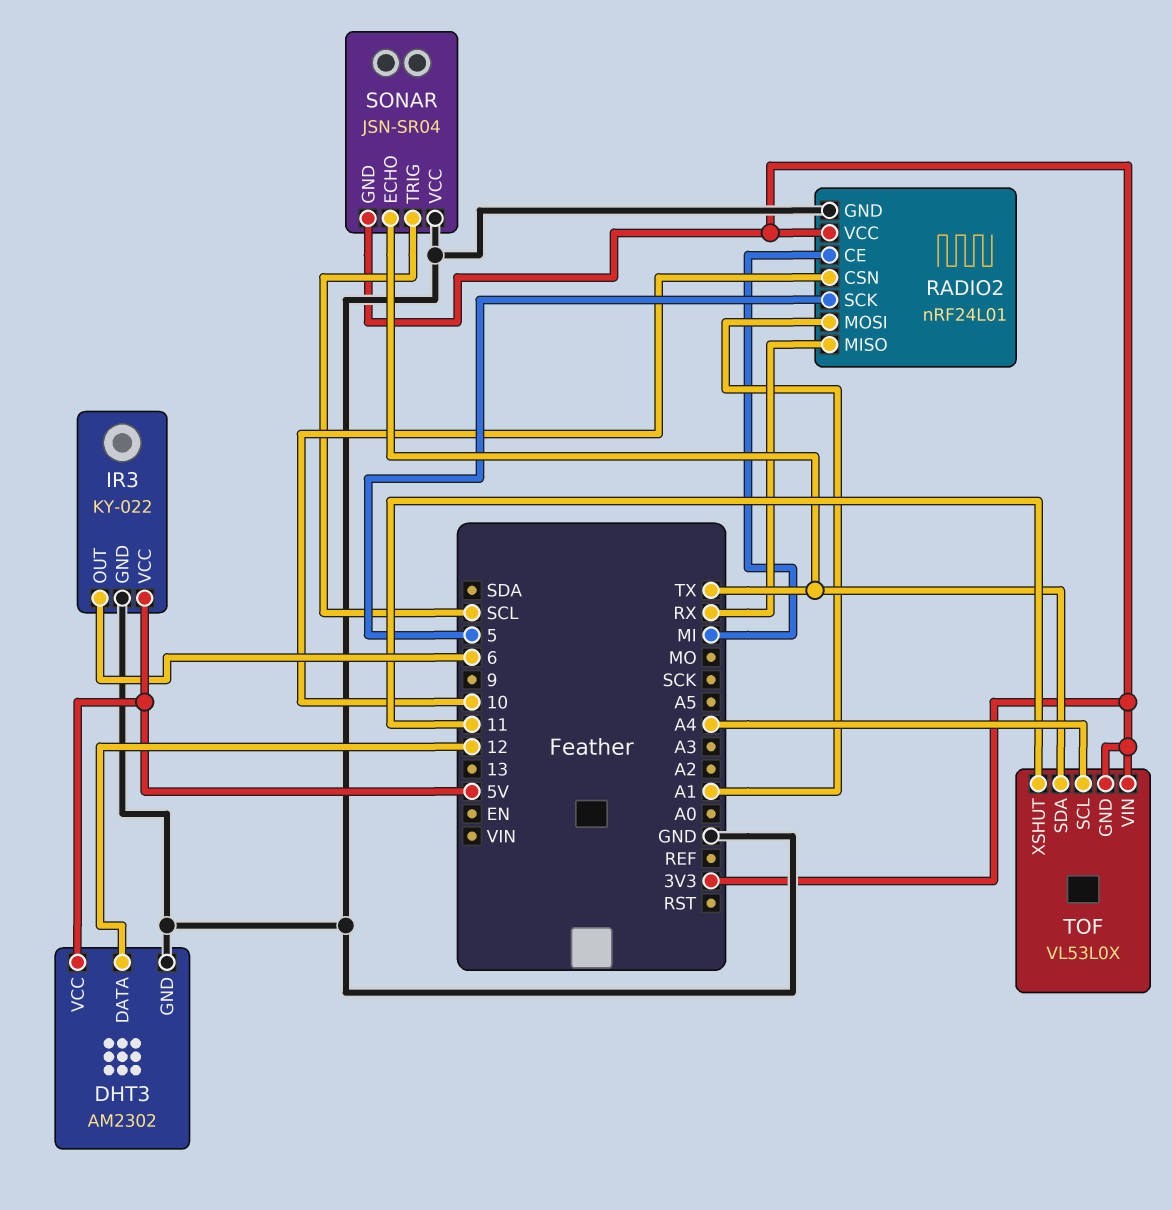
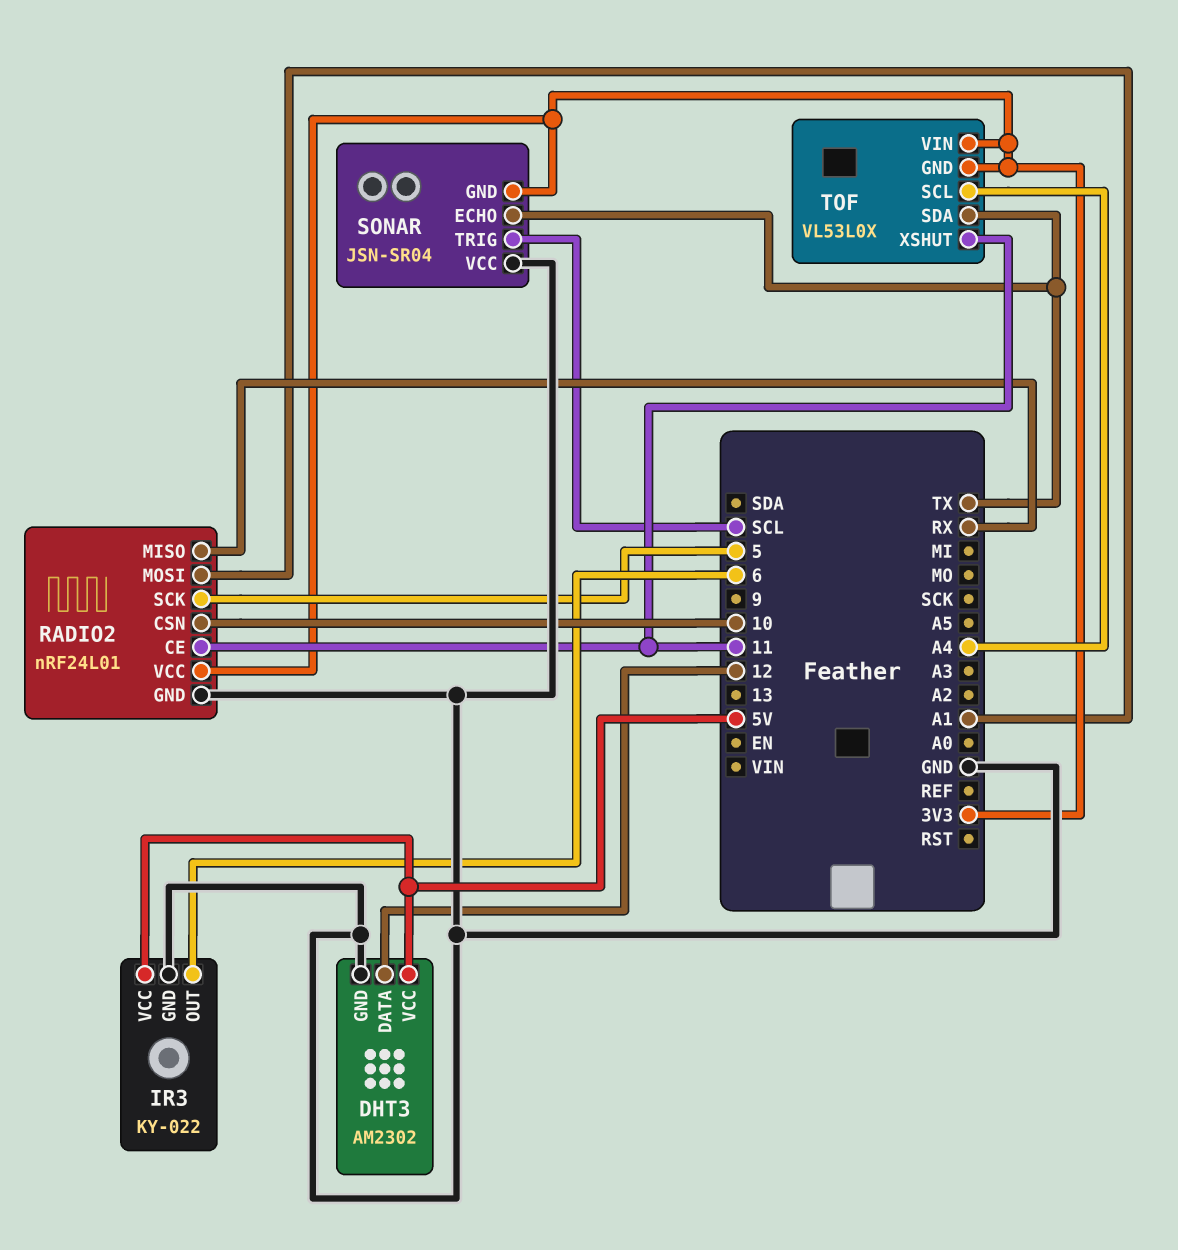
RADIO2 pin CE: MI -> 11

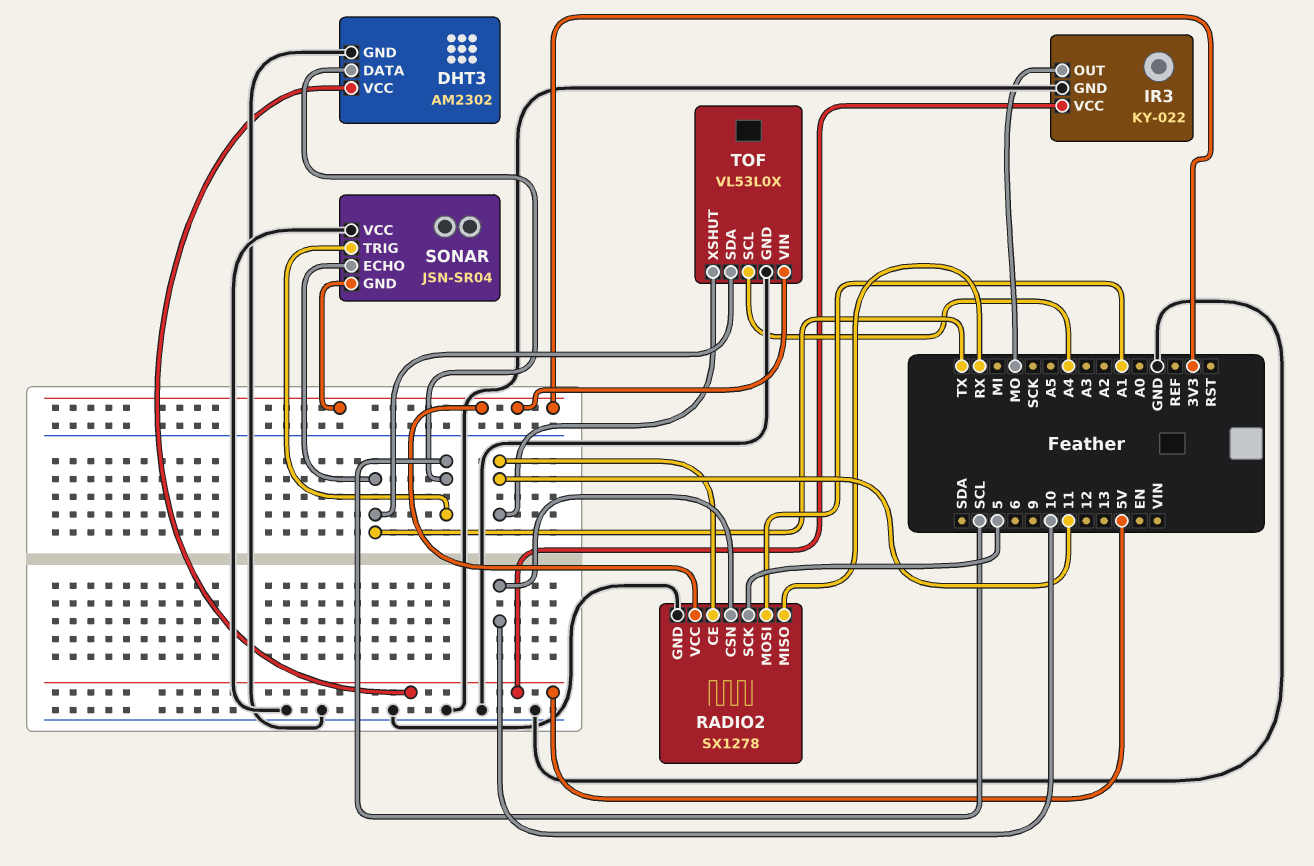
DHT3 pin DATA: 12 -> SCL
IR3 pin OUT: 6 -> MO
RADIO2: nRF24L01 -> SX1278
TOF pin GND: 3V3 -> GND

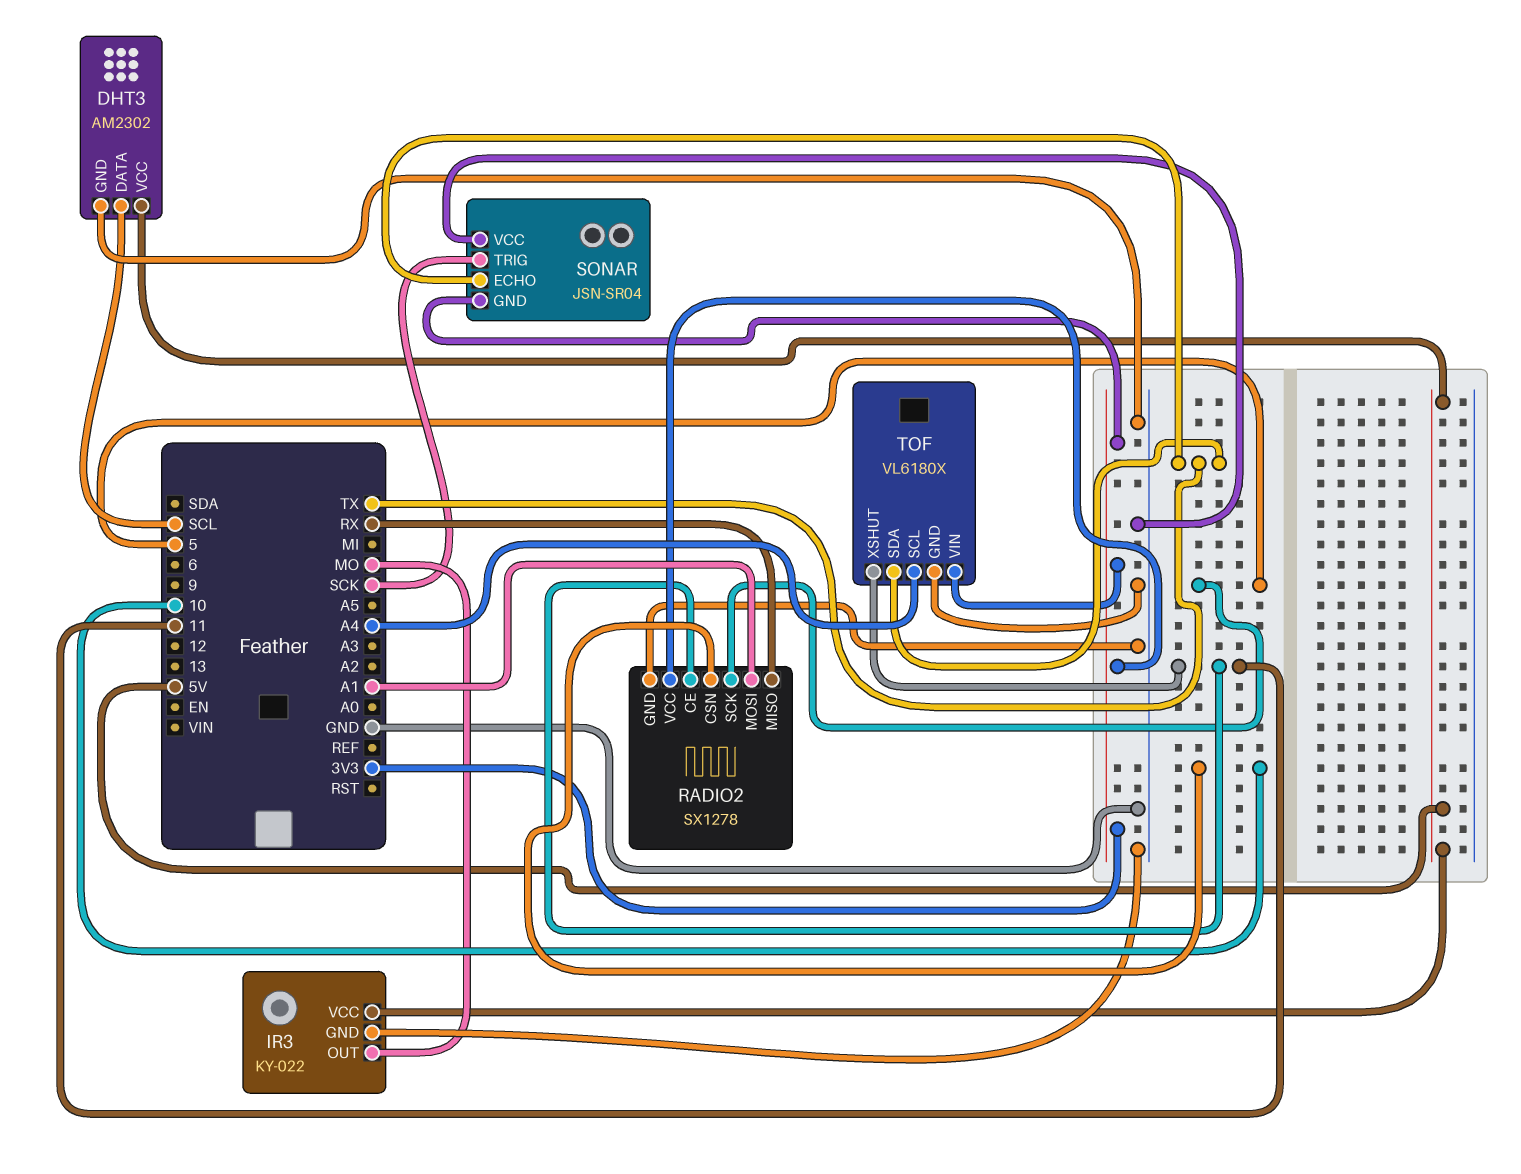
SONAR pin TRIG: SCL -> SCK
TOF: VL53L0X -> VL6180X

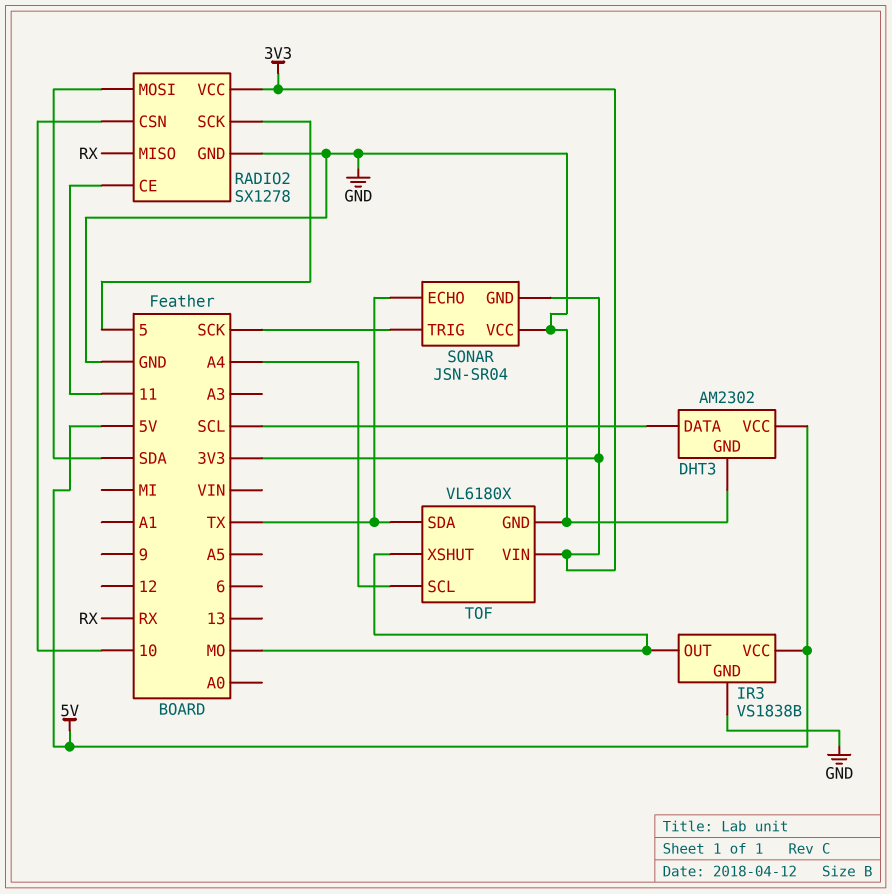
IR3: KY-022 -> VS1838B
RADIO2 pin MOSI: A1 -> SDA
TOF pin XSHUT: 11 -> MO

